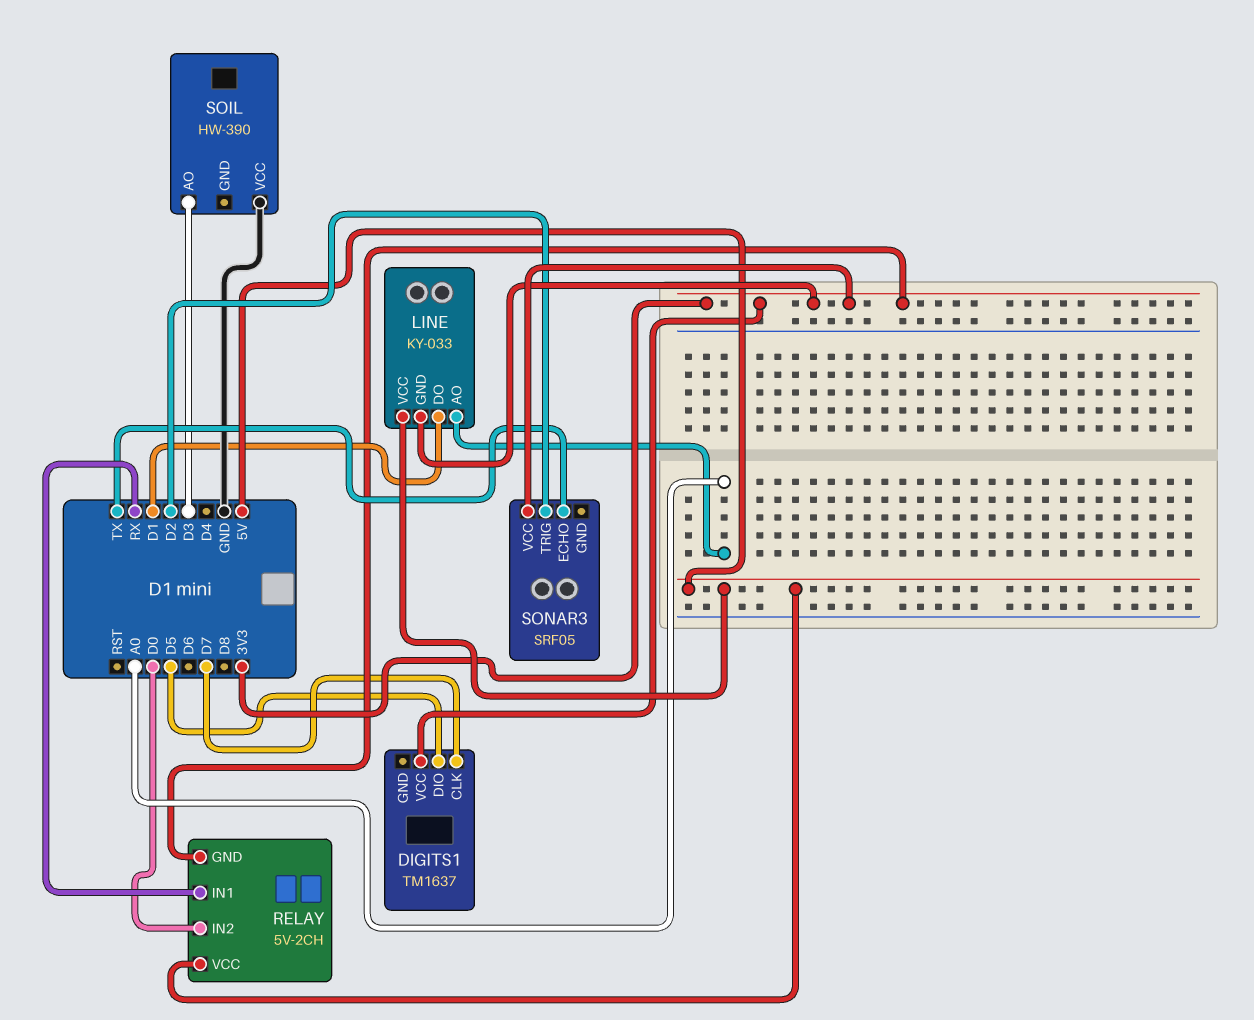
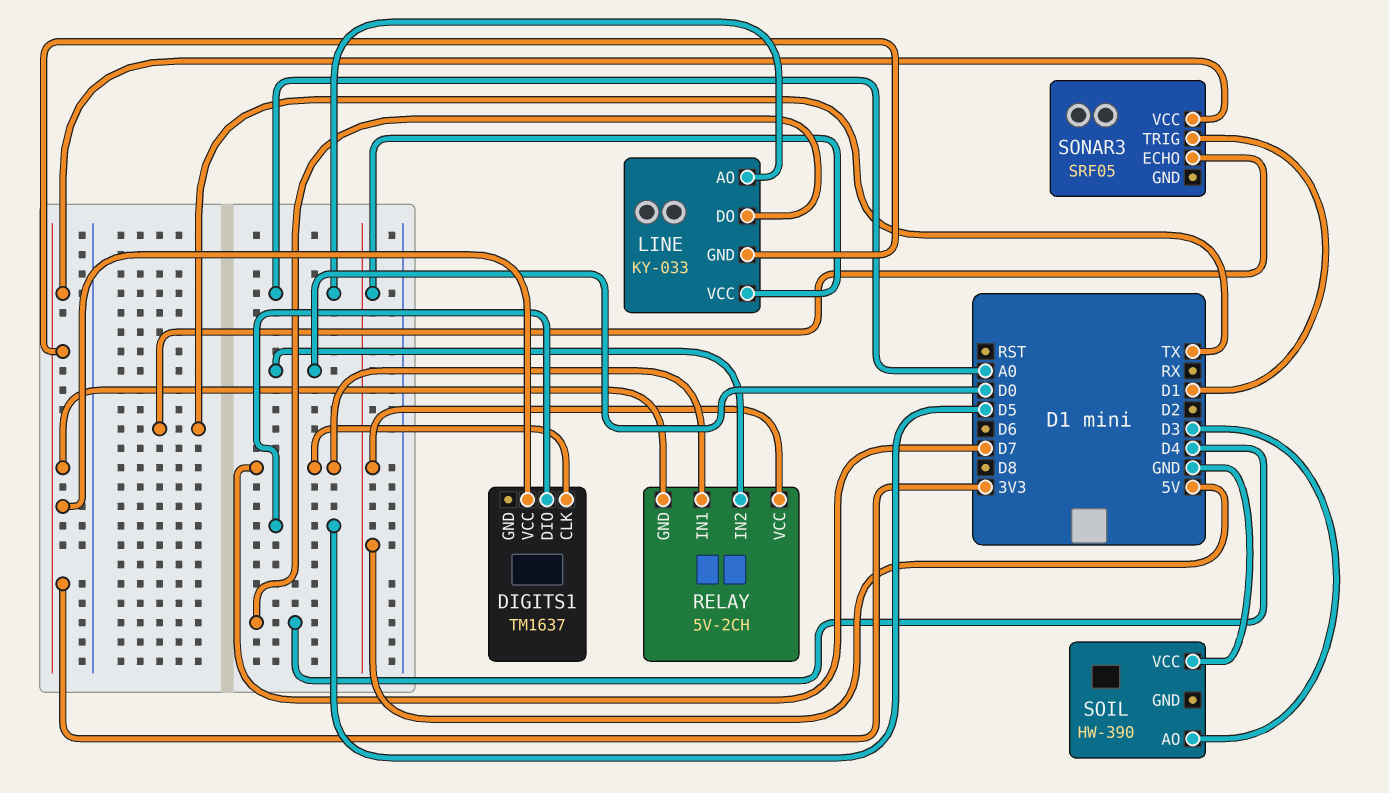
LINE pin DO: D1 -> D4
RELAY pin IN1: RX -> D7
SONAR3 pin TRIG: D2 -> D1

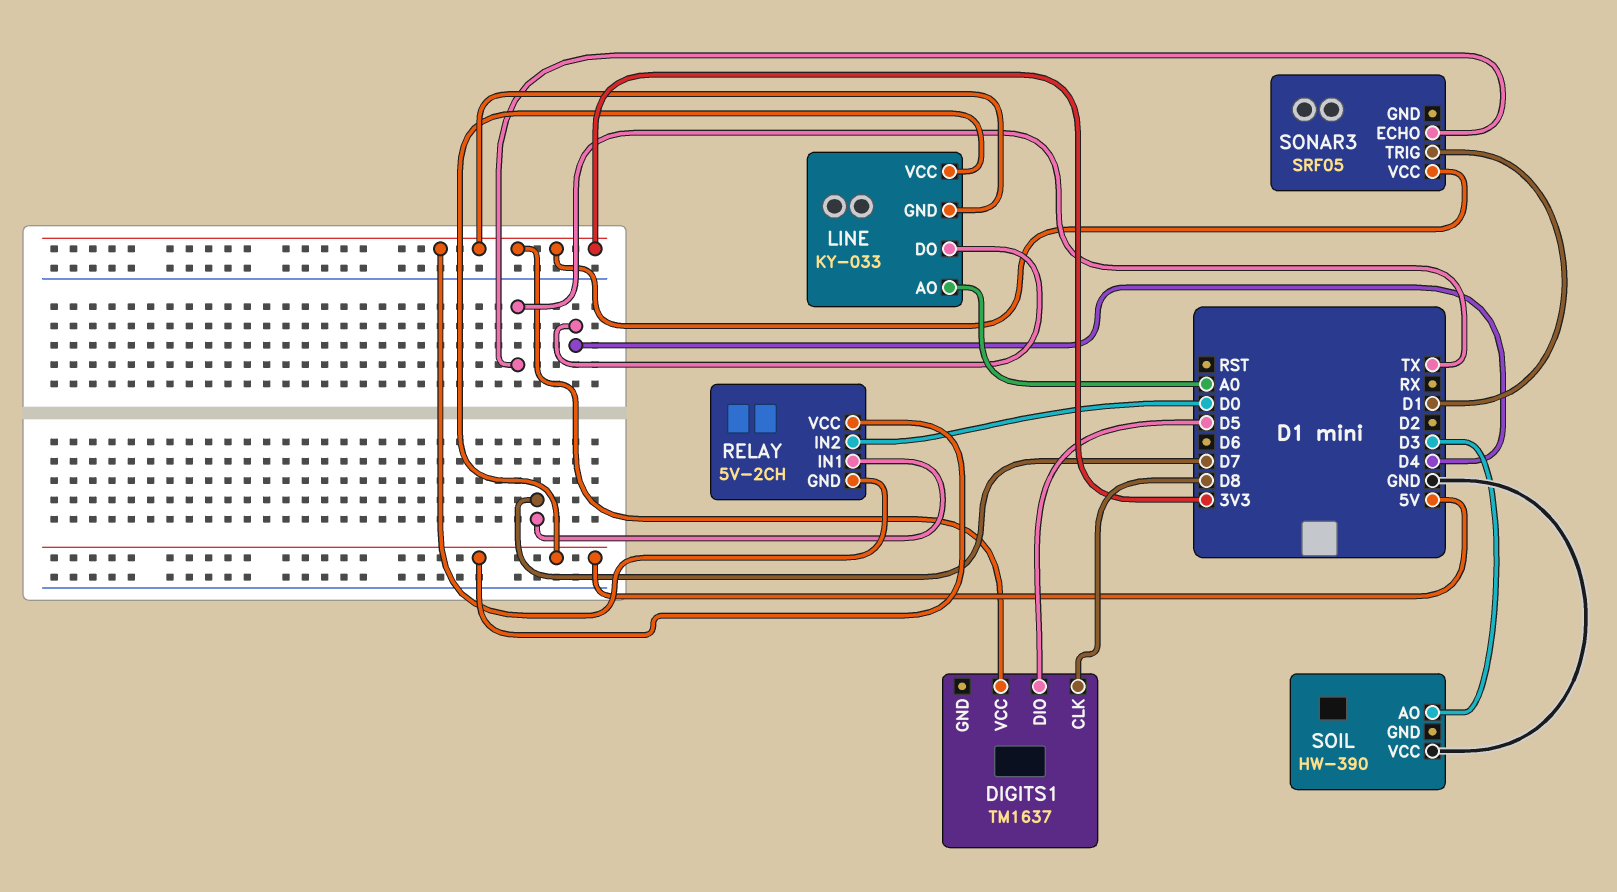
DIGITS1 pin CLK: D7 -> D8

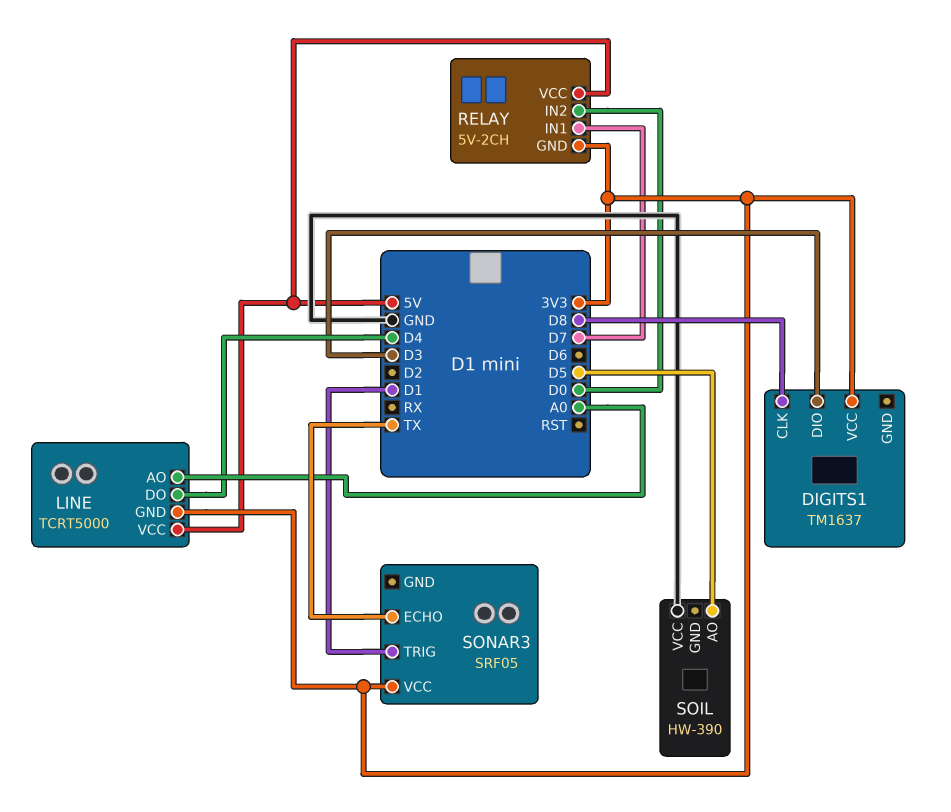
DIGITS1 pin DIO: D5 -> D3
LINE: KY-033 -> TCRT5000
SOIL pin AO: D3 -> D5

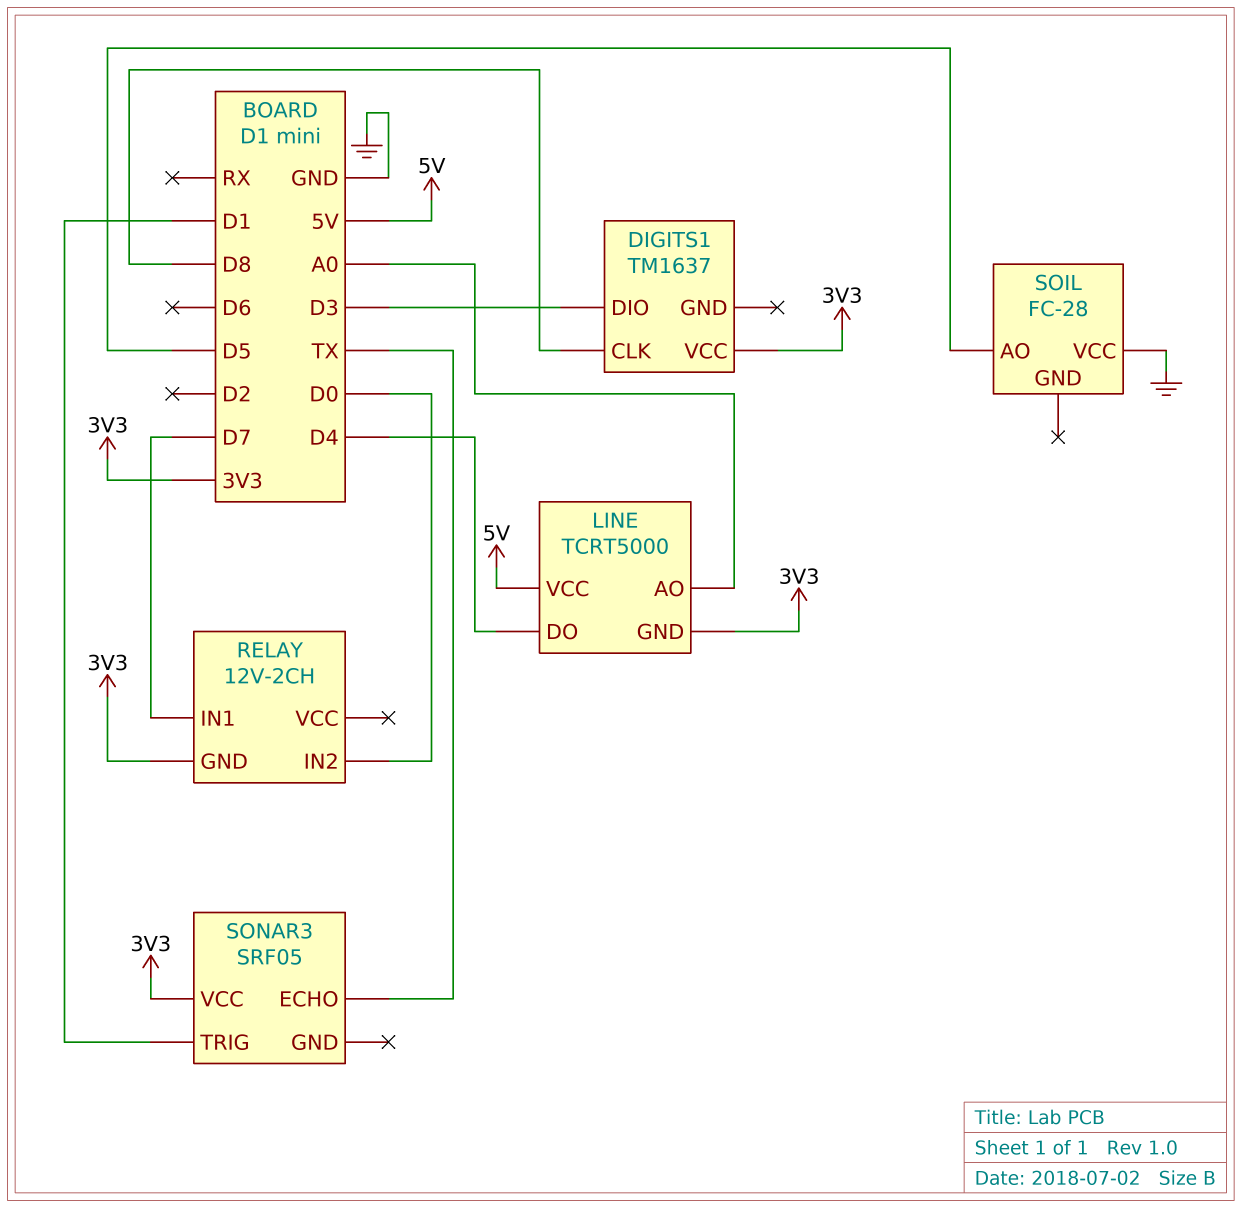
RELAY: 5V-2CH -> 12V-2CH
RELAY pin VCC: 5V -> none
SOIL: HW-390 -> FC-28

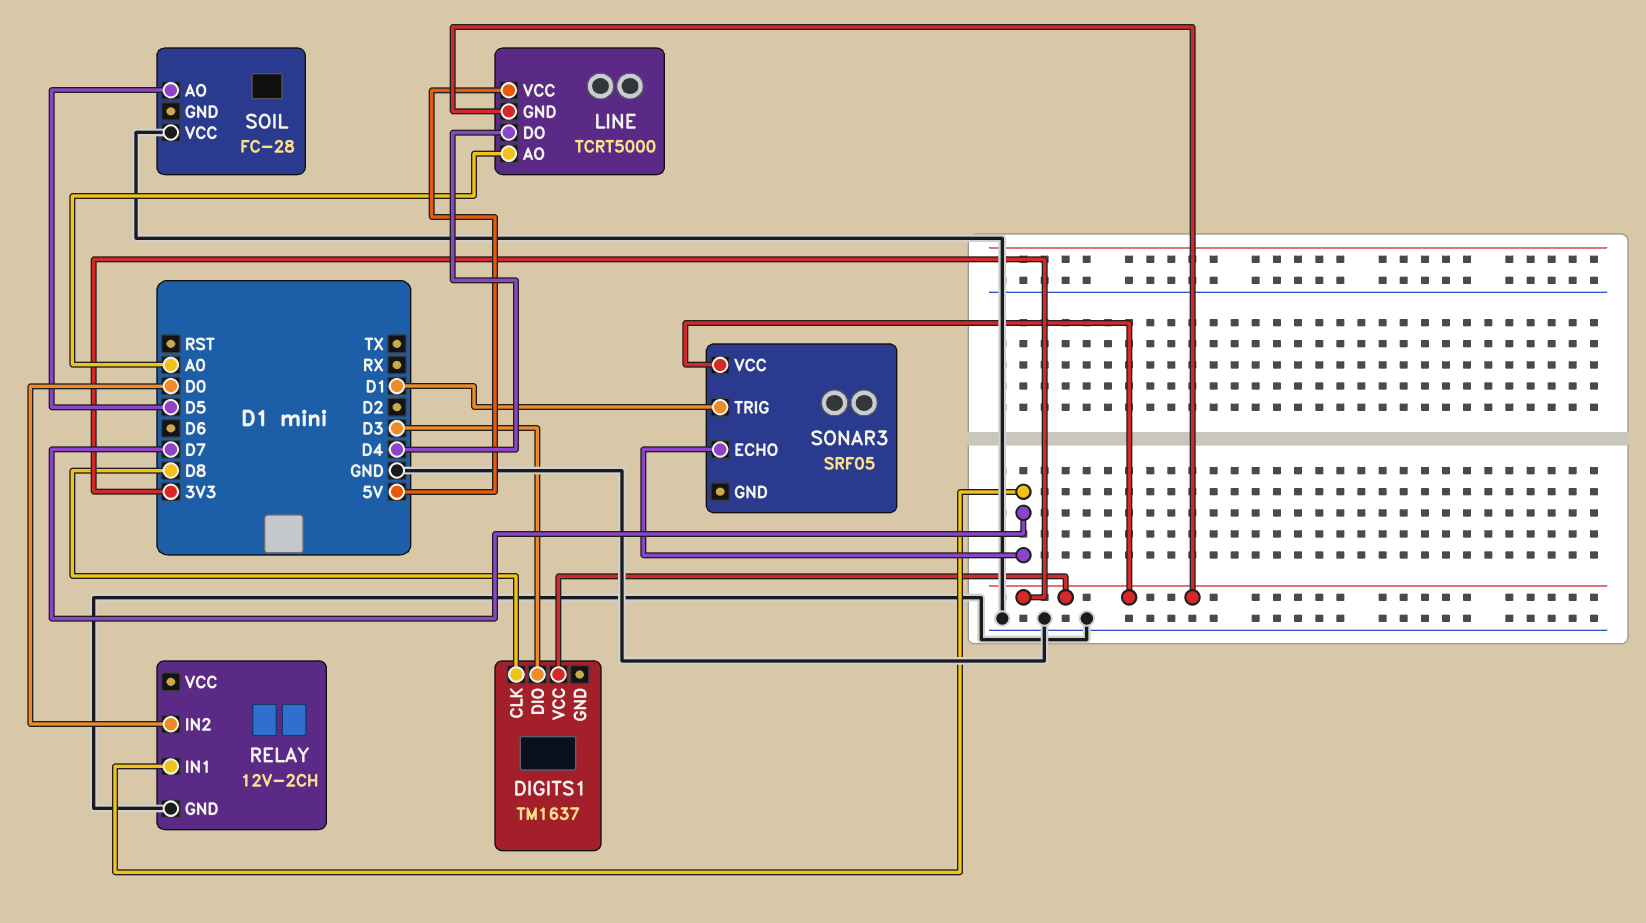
RELAY pin GND: 3V3 -> GND
SONAR3 pin ECHO: TX -> D7

